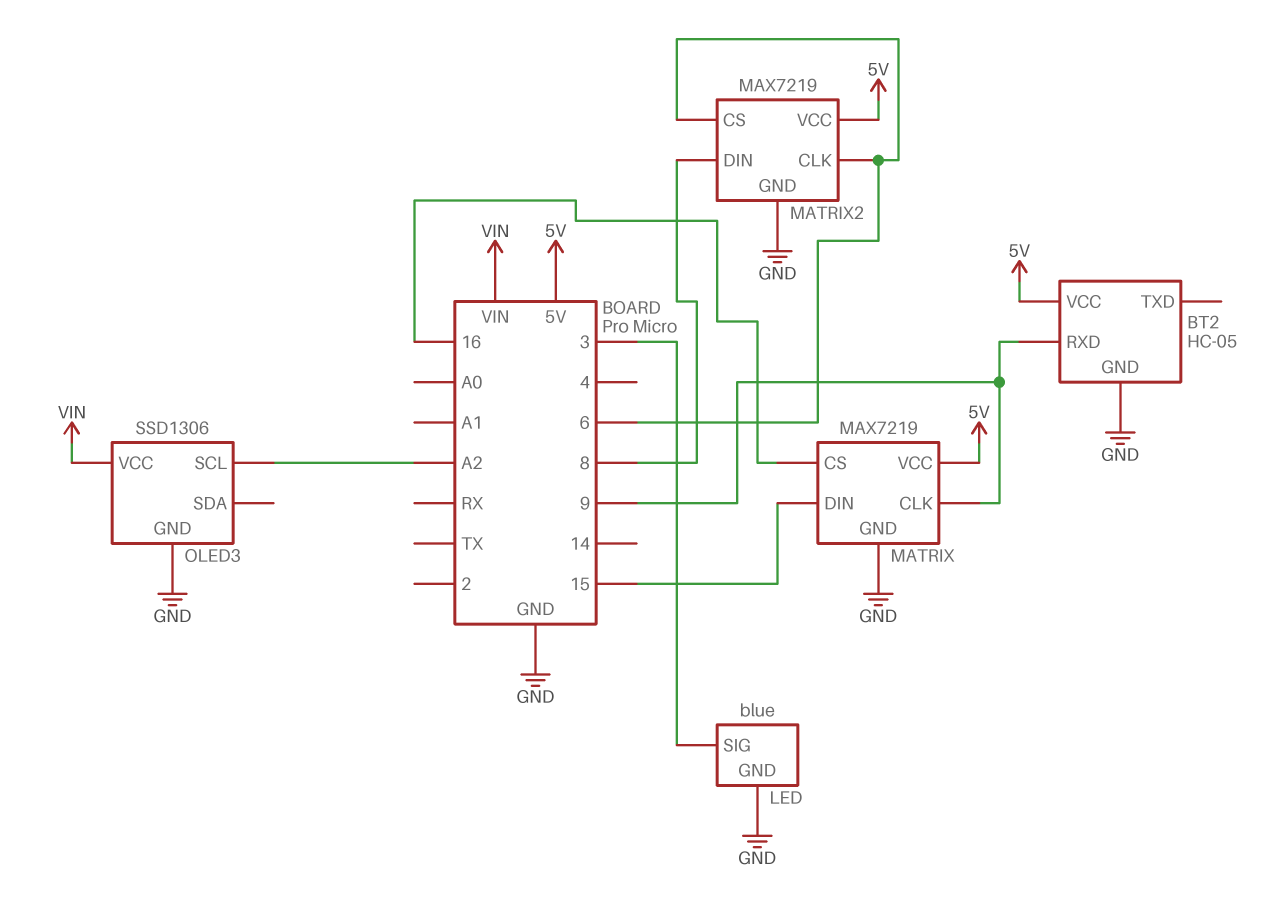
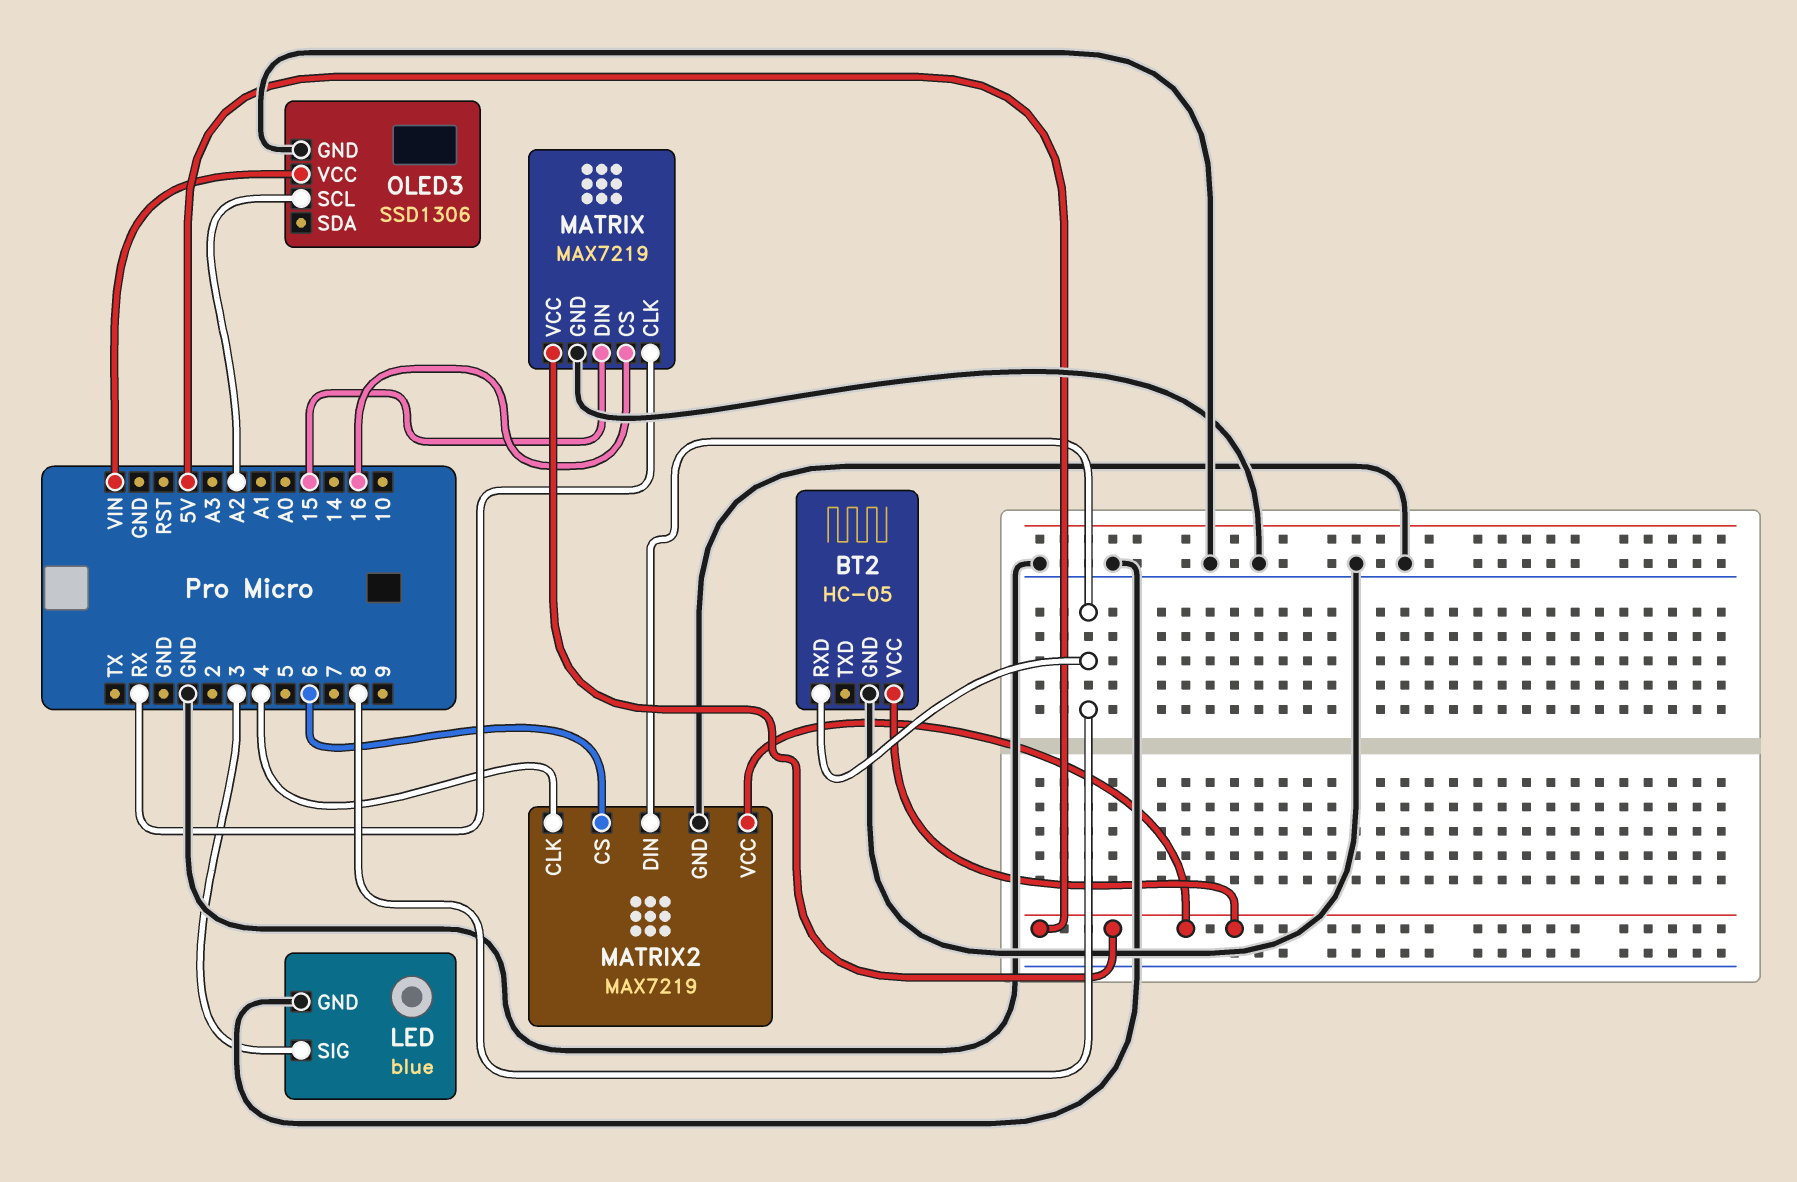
BT2 pin RXD: 9 -> 8
MATRIX pin CLK: 9 -> RX
MATRIX2 pin CLK: 6 -> 4

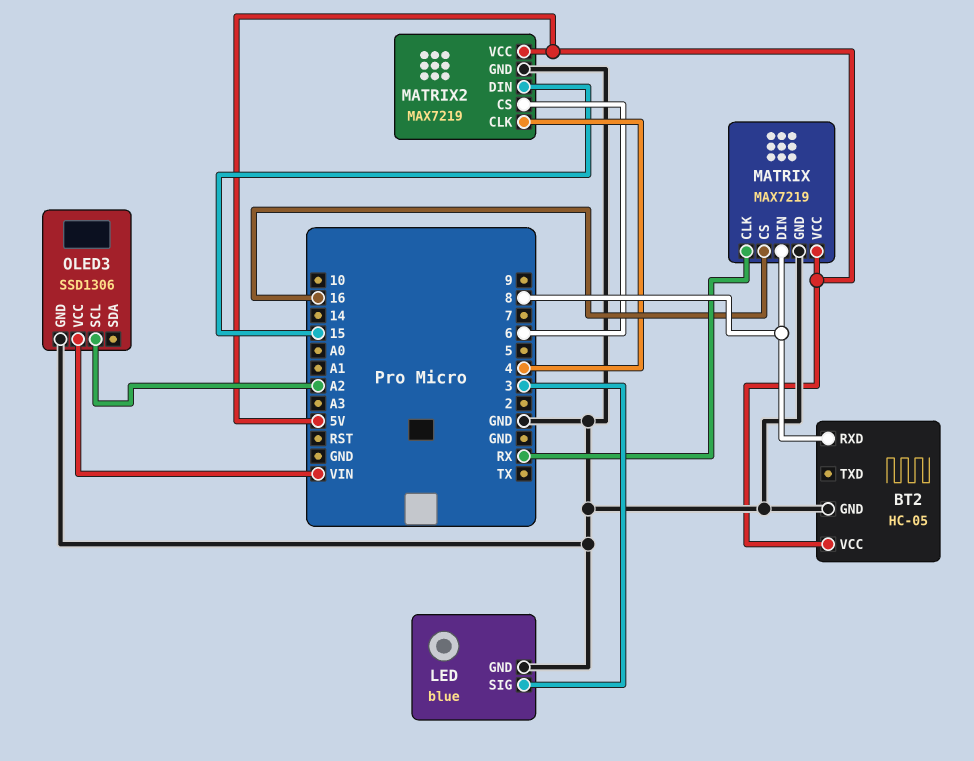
MATRIX pin DIN: 15 -> 8
MATRIX2 pin DIN: 8 -> 15

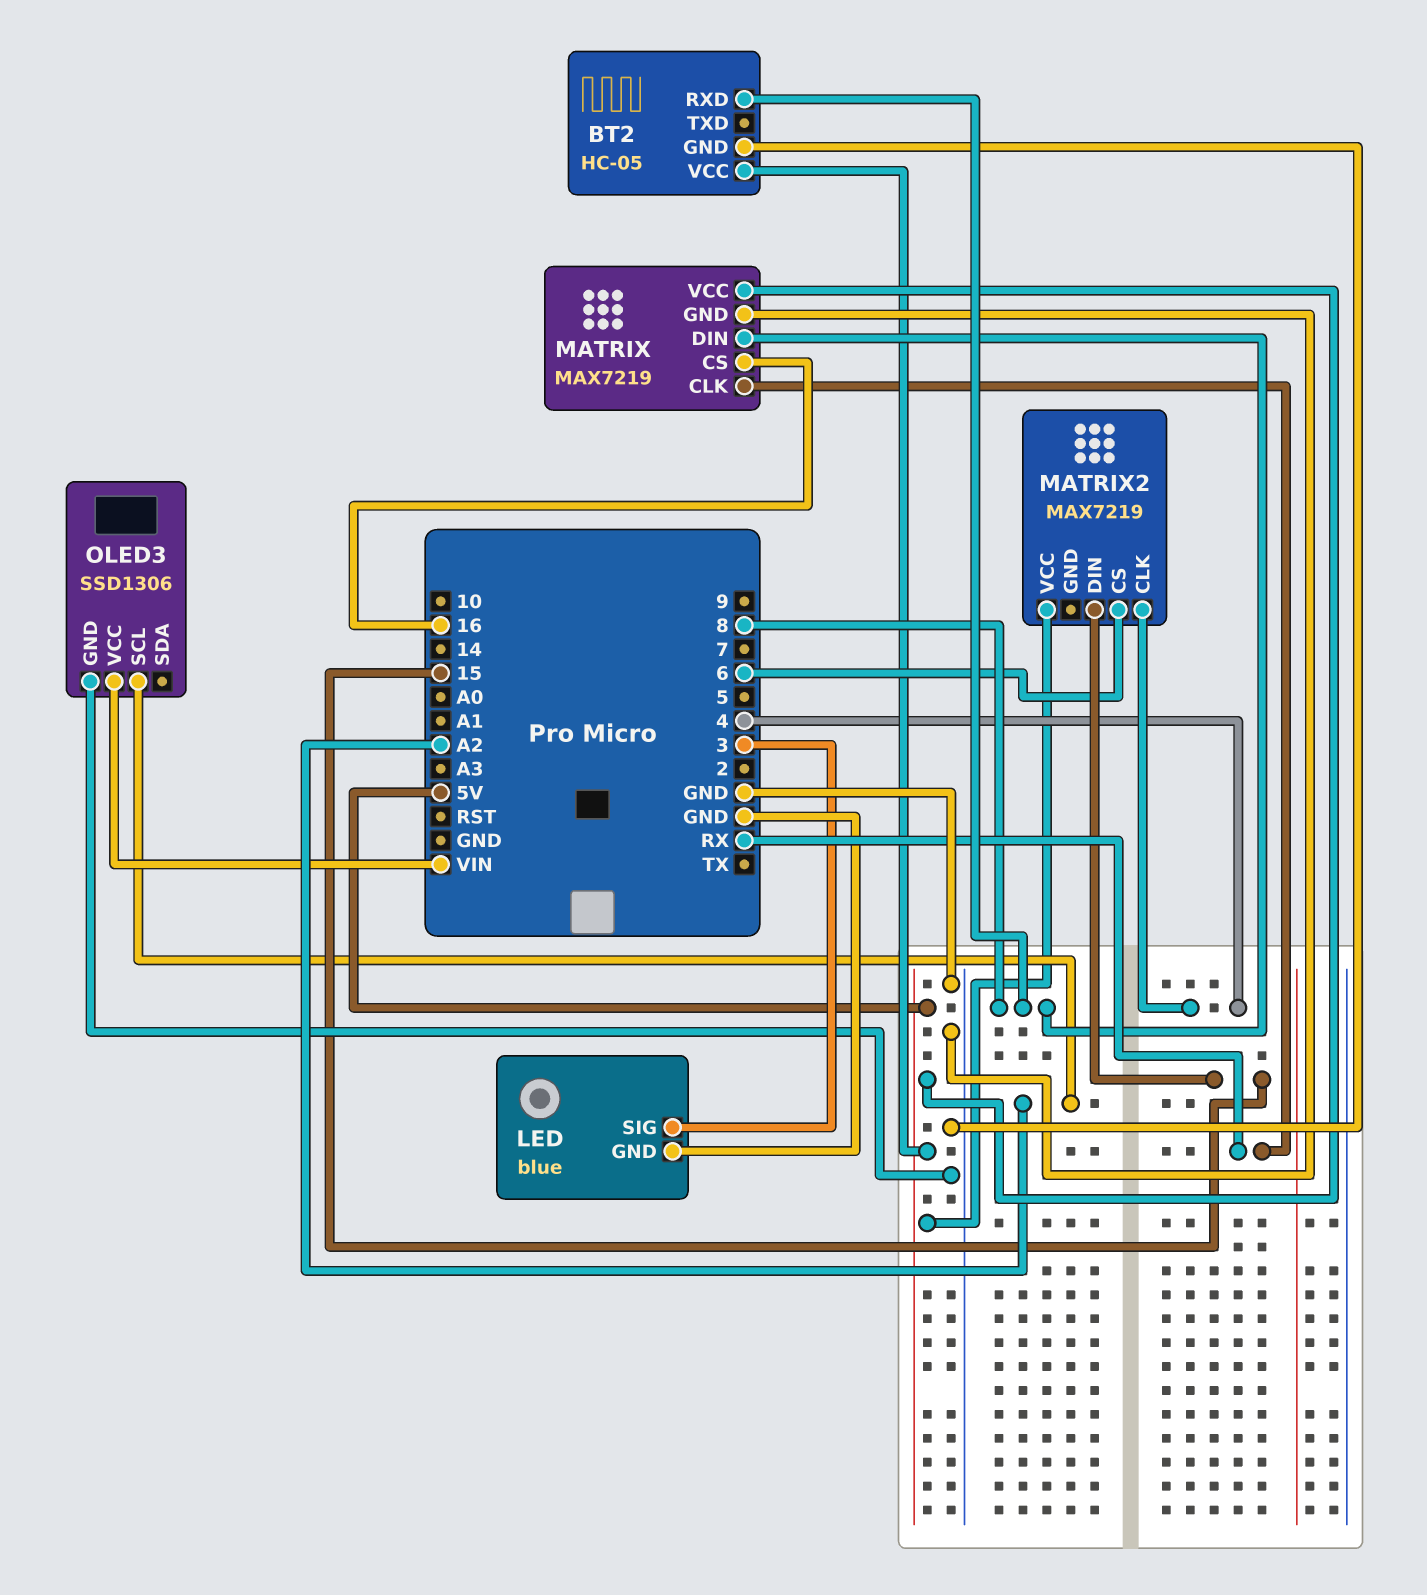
MATRIX2 pin GND: GND -> none

